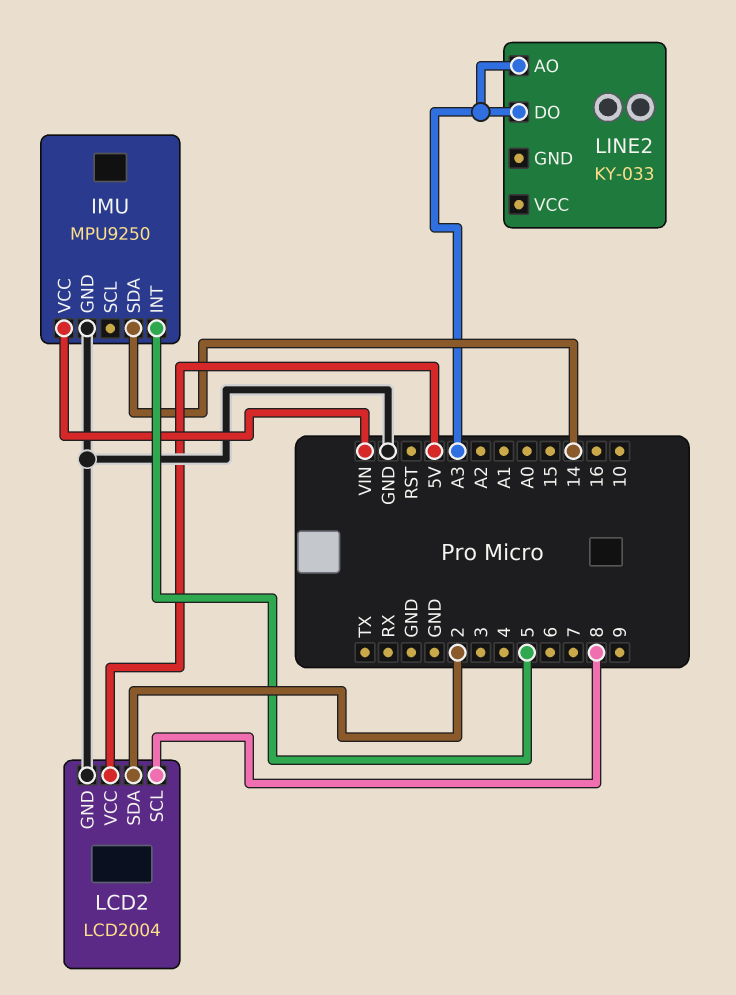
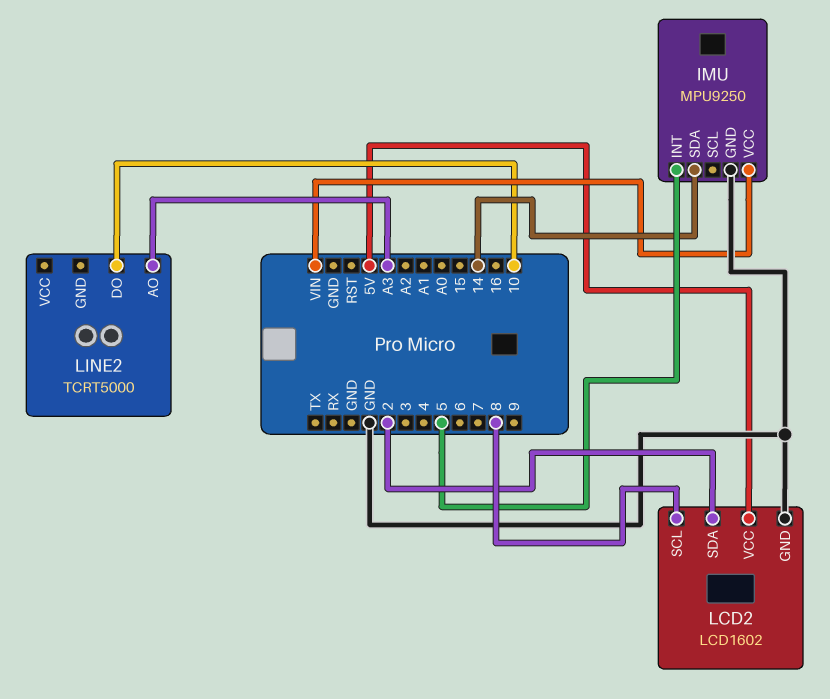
LCD2: LCD2004 -> LCD1602
LINE2: KY-033 -> TCRT5000
LINE2 pin DO: A3 -> 10

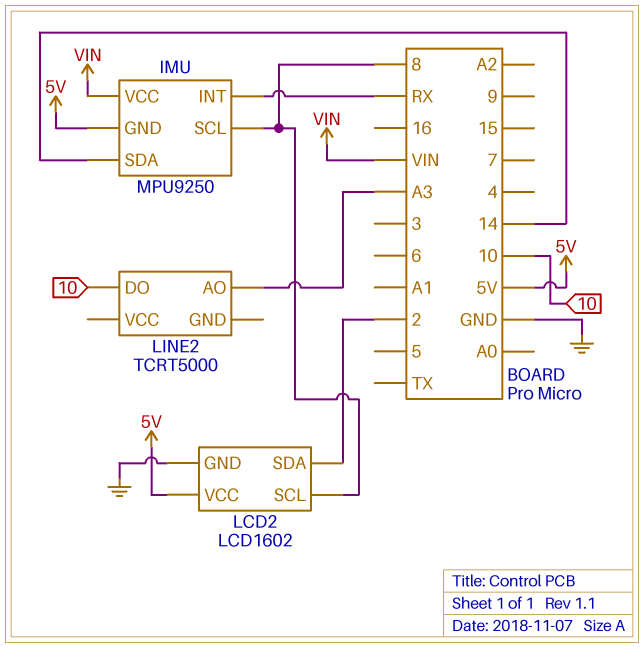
IMU pin GND: GND -> 5V
IMU pin INT: 5 -> RX
IMU pin SCL: none -> 8

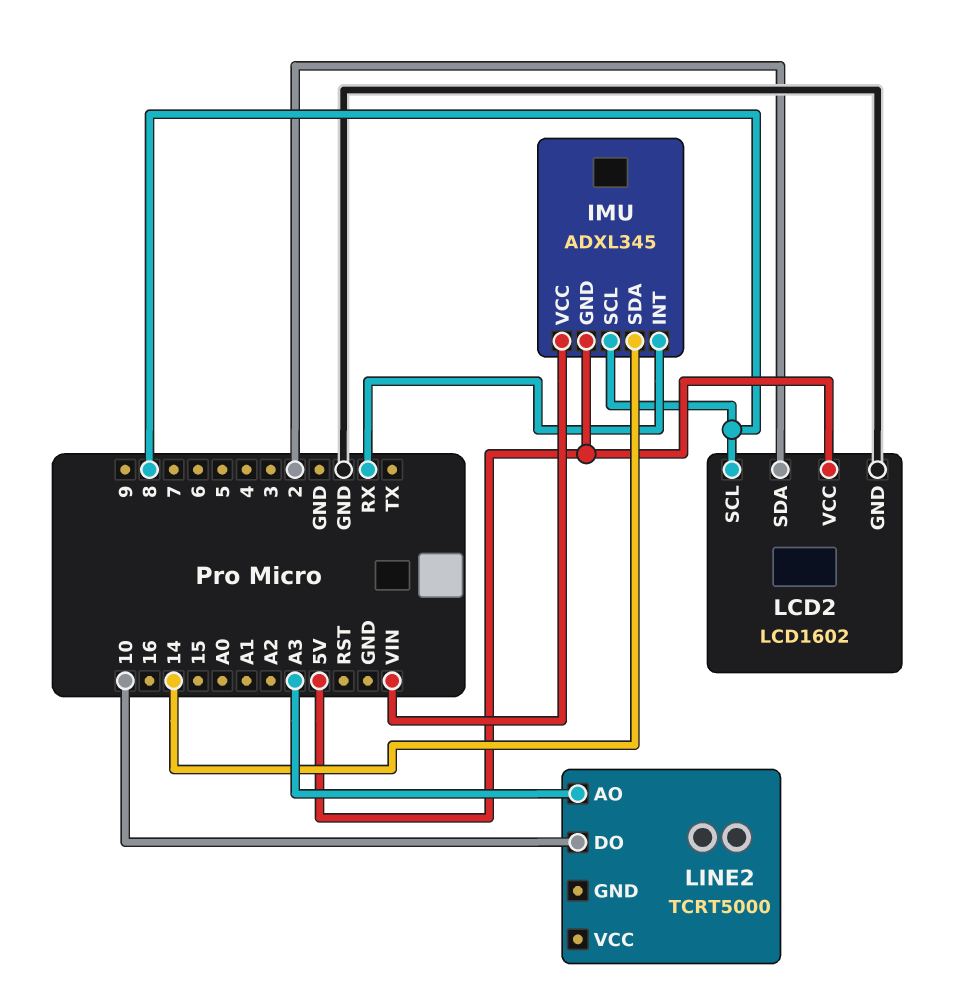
IMU: MPU9250 -> ADXL345

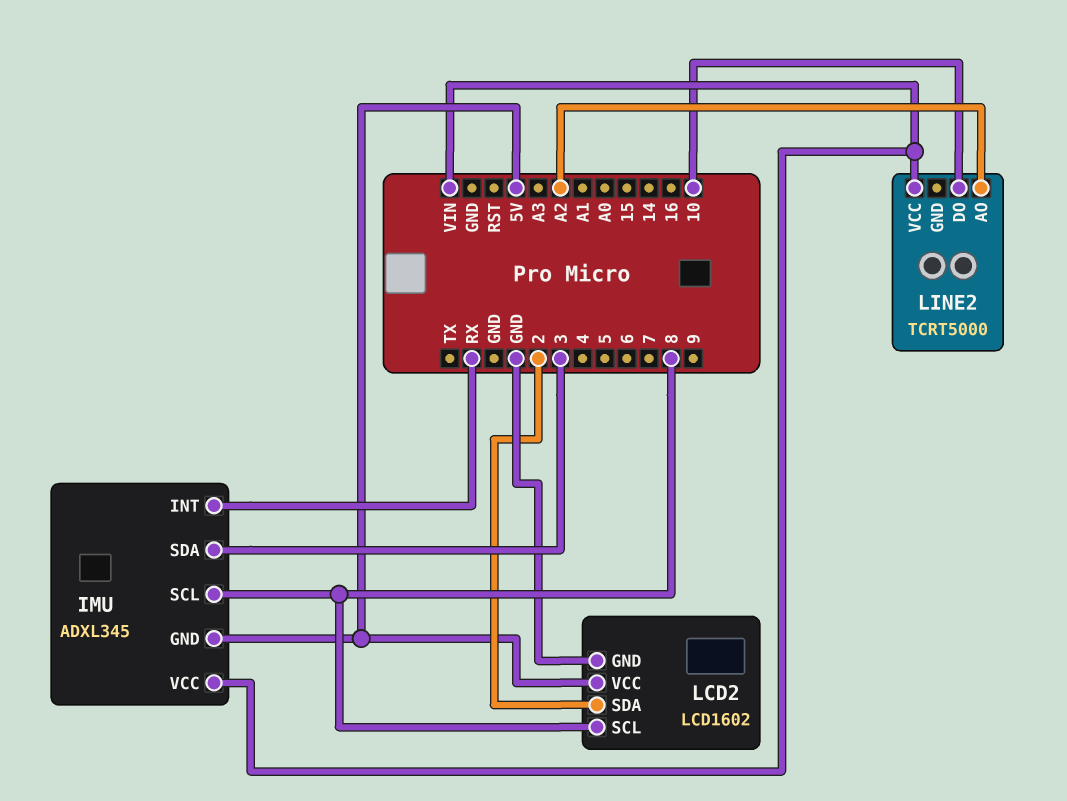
IMU pin SDA: 14 -> 3
LINE2 pin AO: A3 -> A2
LINE2 pin VCC: none -> VIN

